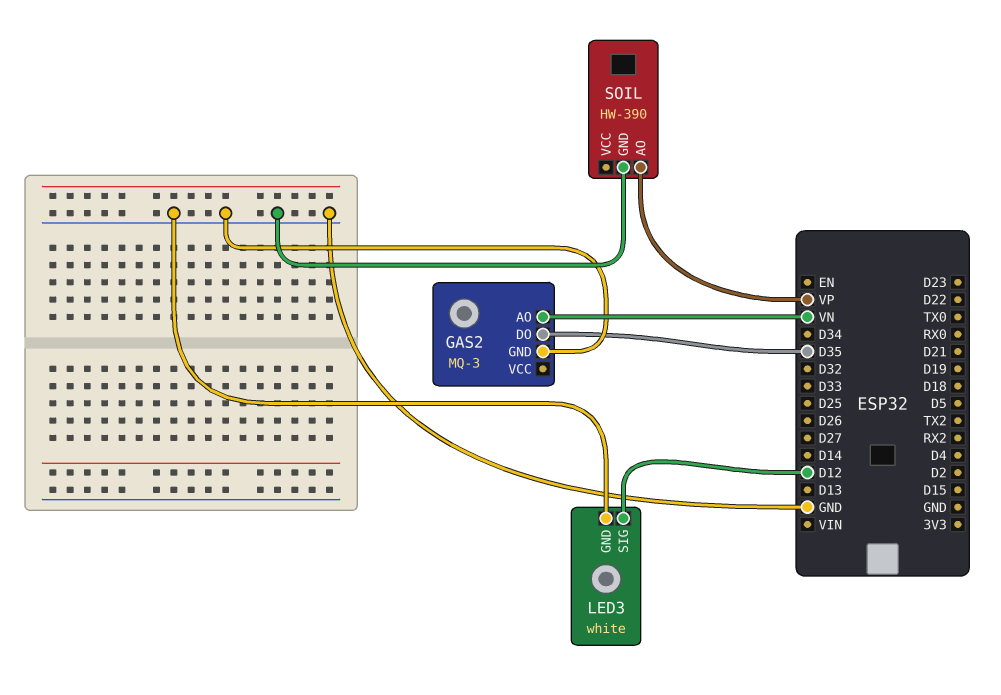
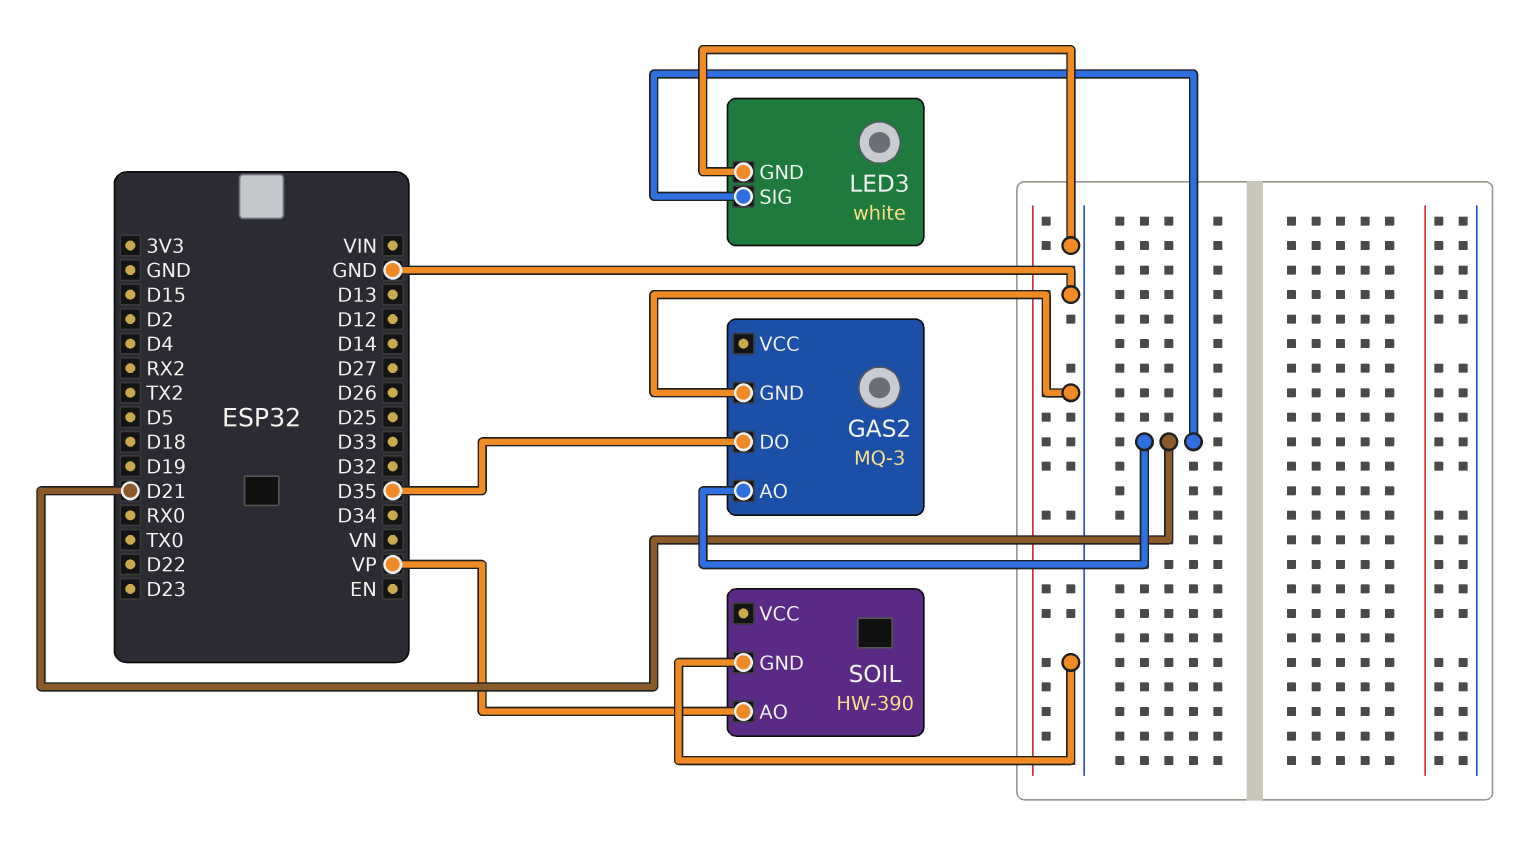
GAS2 pin AO: VN -> D21
LED3 pin SIG: D12 -> D21

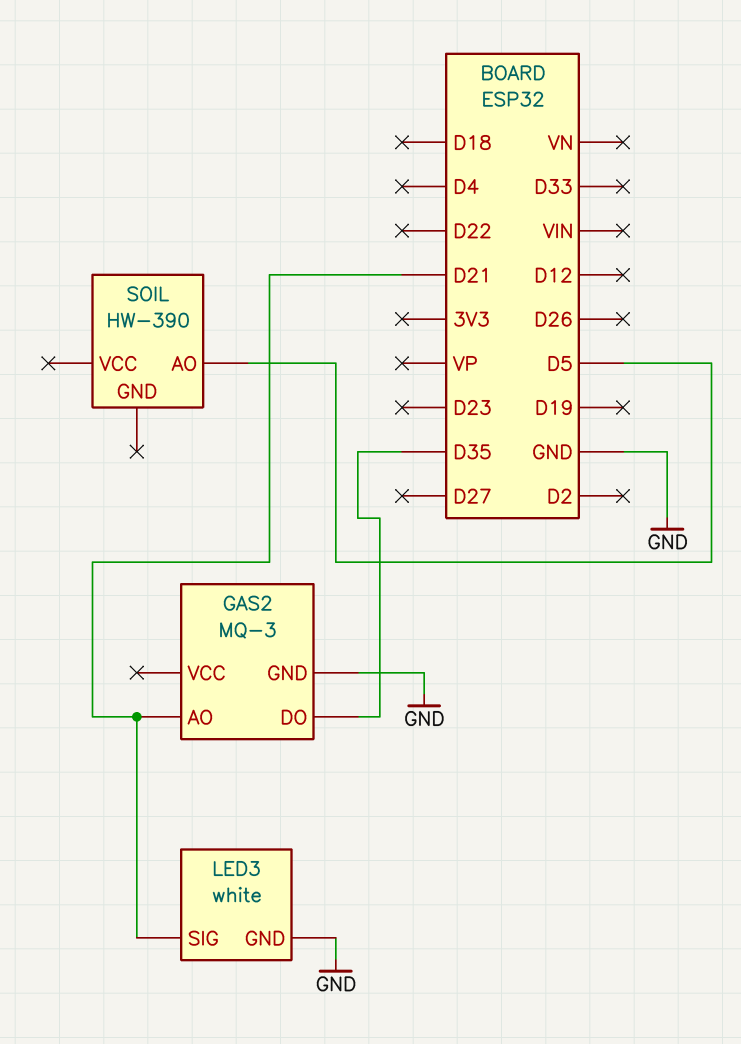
SOIL pin AO: VP -> D5
SOIL pin GND: GND -> none

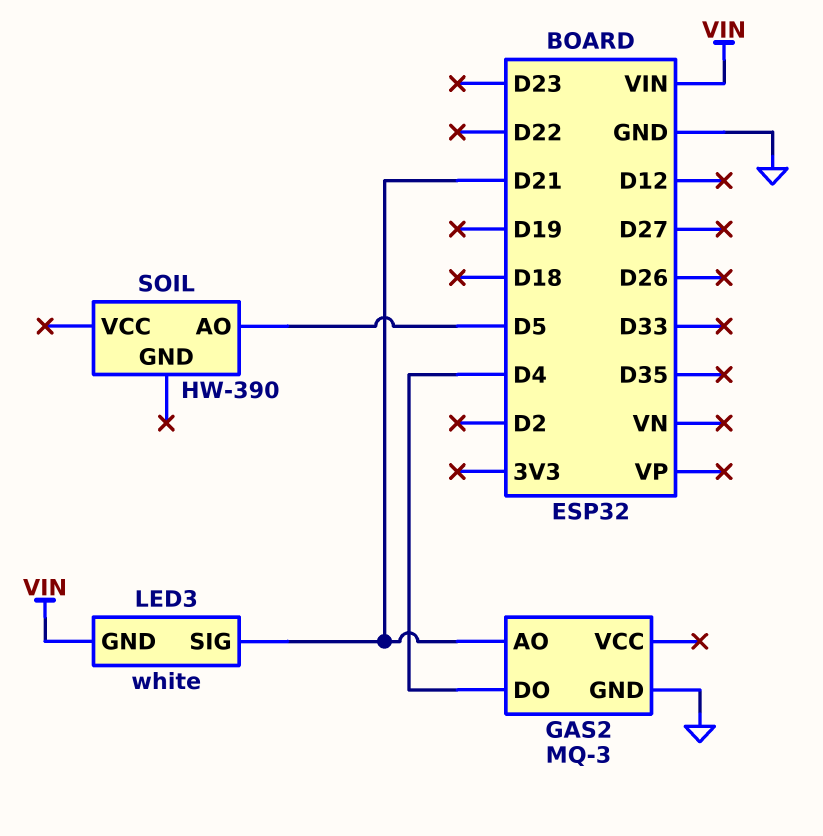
GAS2 pin DO: D35 -> D4
LED3 pin GND: GND -> VIN

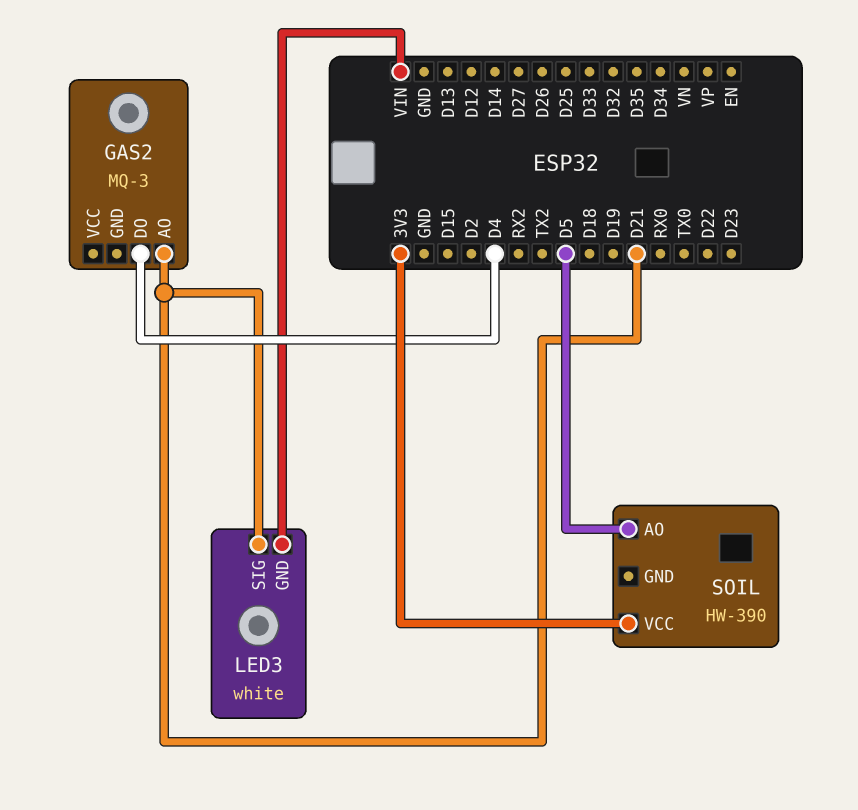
GAS2 pin GND: GND -> none
SOIL pin VCC: none -> 3V3

